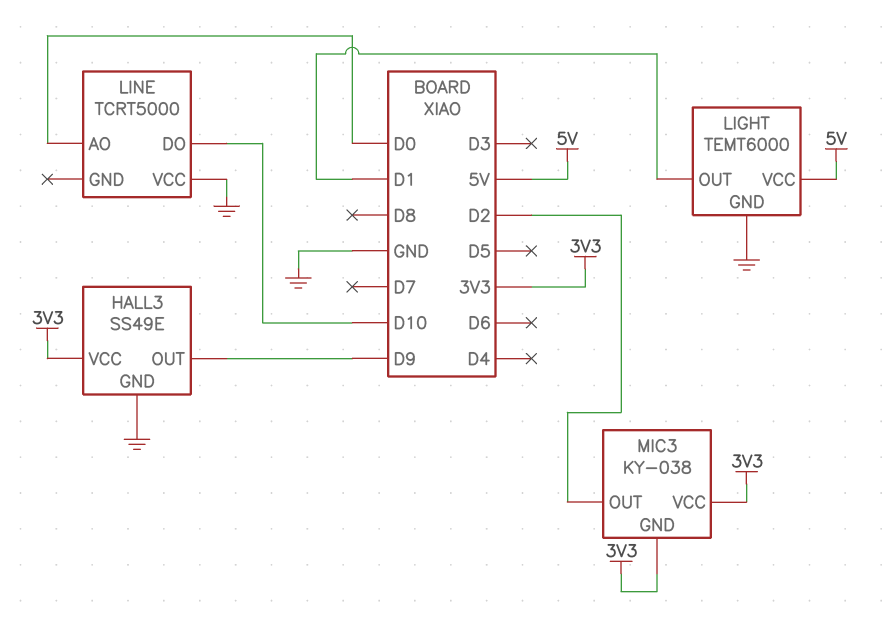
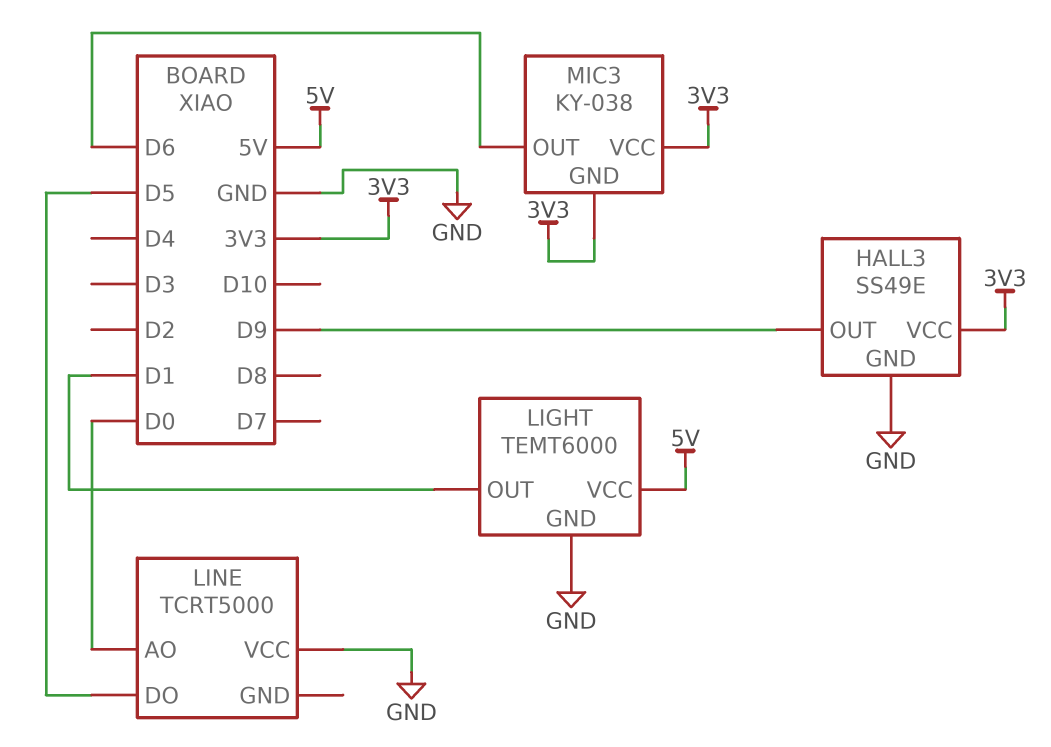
LINE pin DO: D10 -> D5
MIC3 pin OUT: D2 -> D6

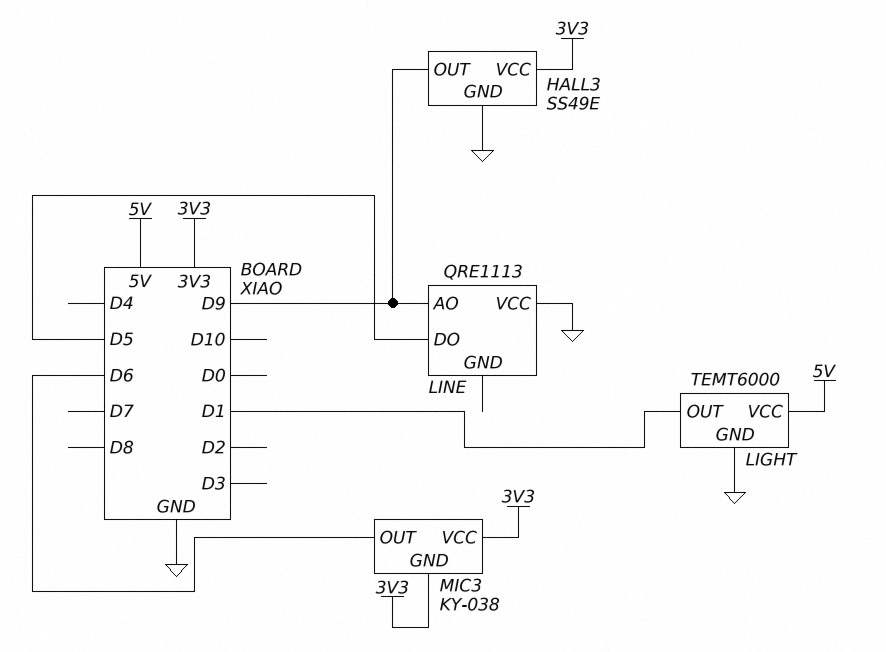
LINE: TCRT5000 -> QRE1113
LINE pin AO: D0 -> D9

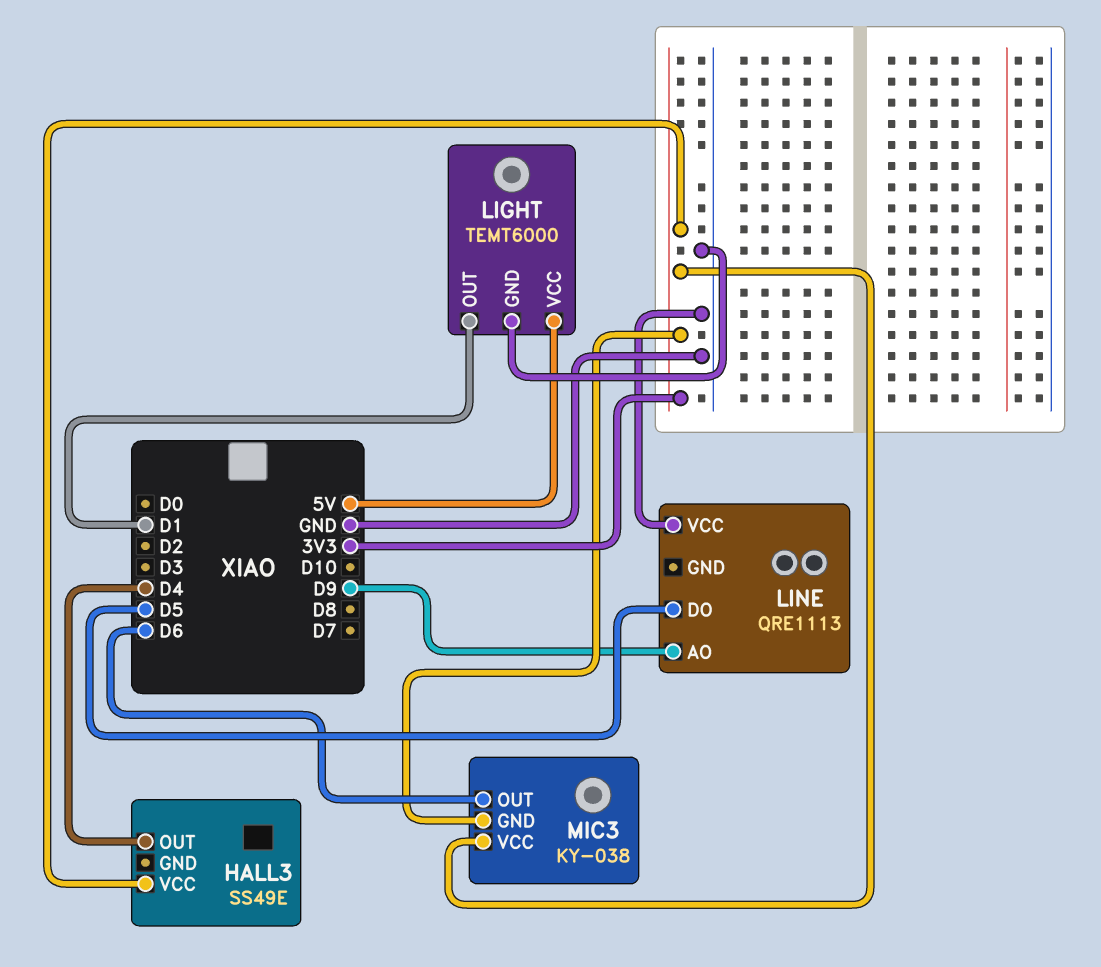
HALL3 pin GND: GND -> none
HALL3 pin OUT: D9 -> D4

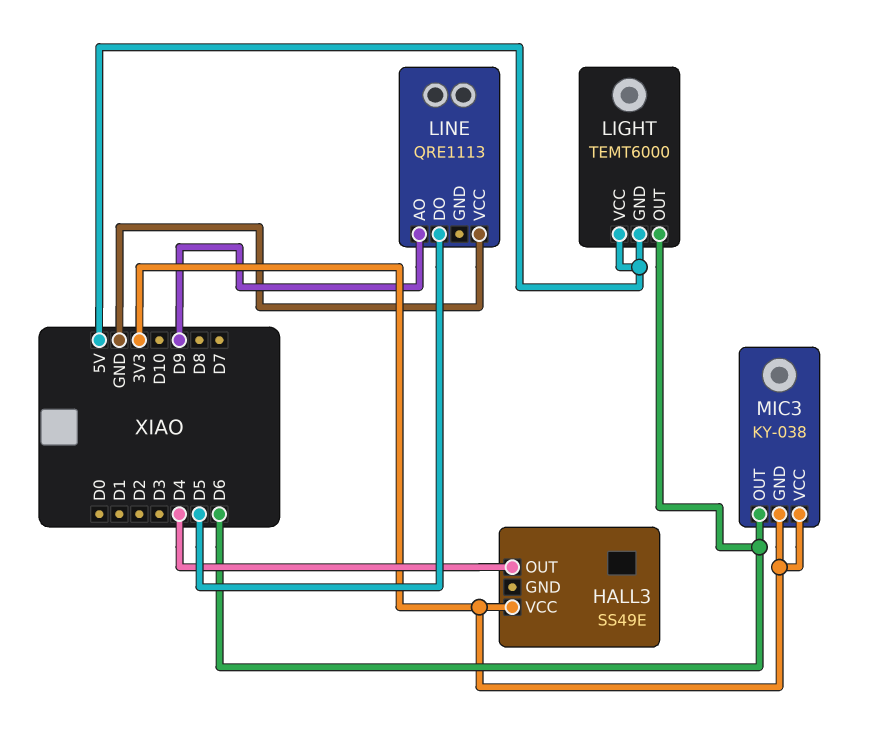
LIGHT pin GND: GND -> 5V
LIGHT pin OUT: D1 -> D6

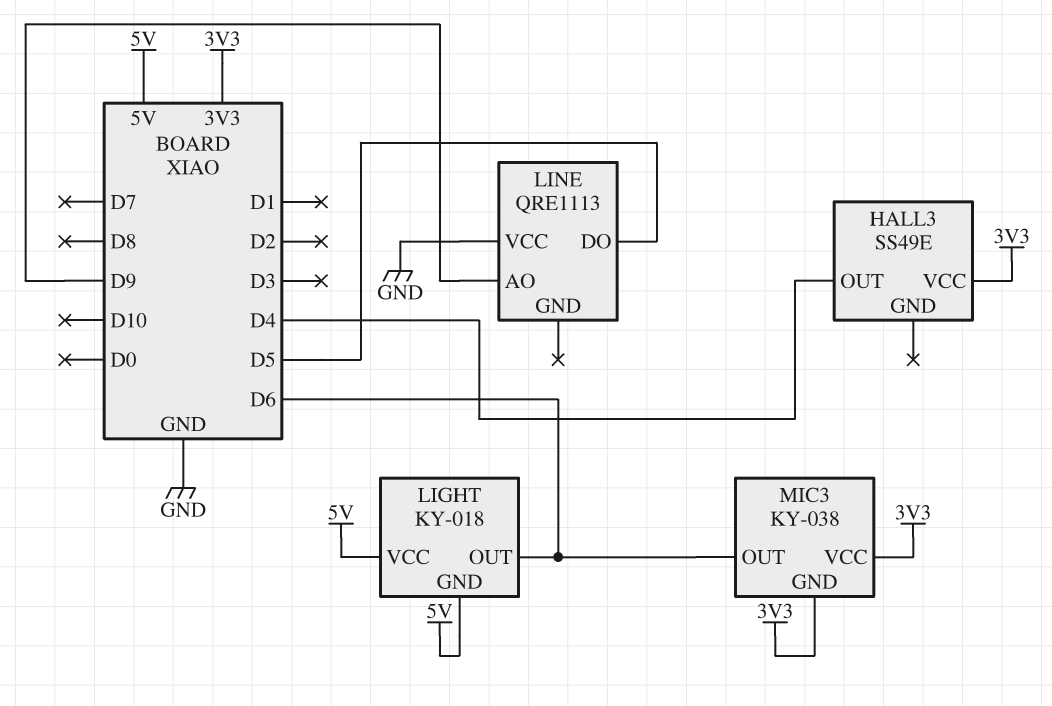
LIGHT: TEMT6000 -> KY-018

